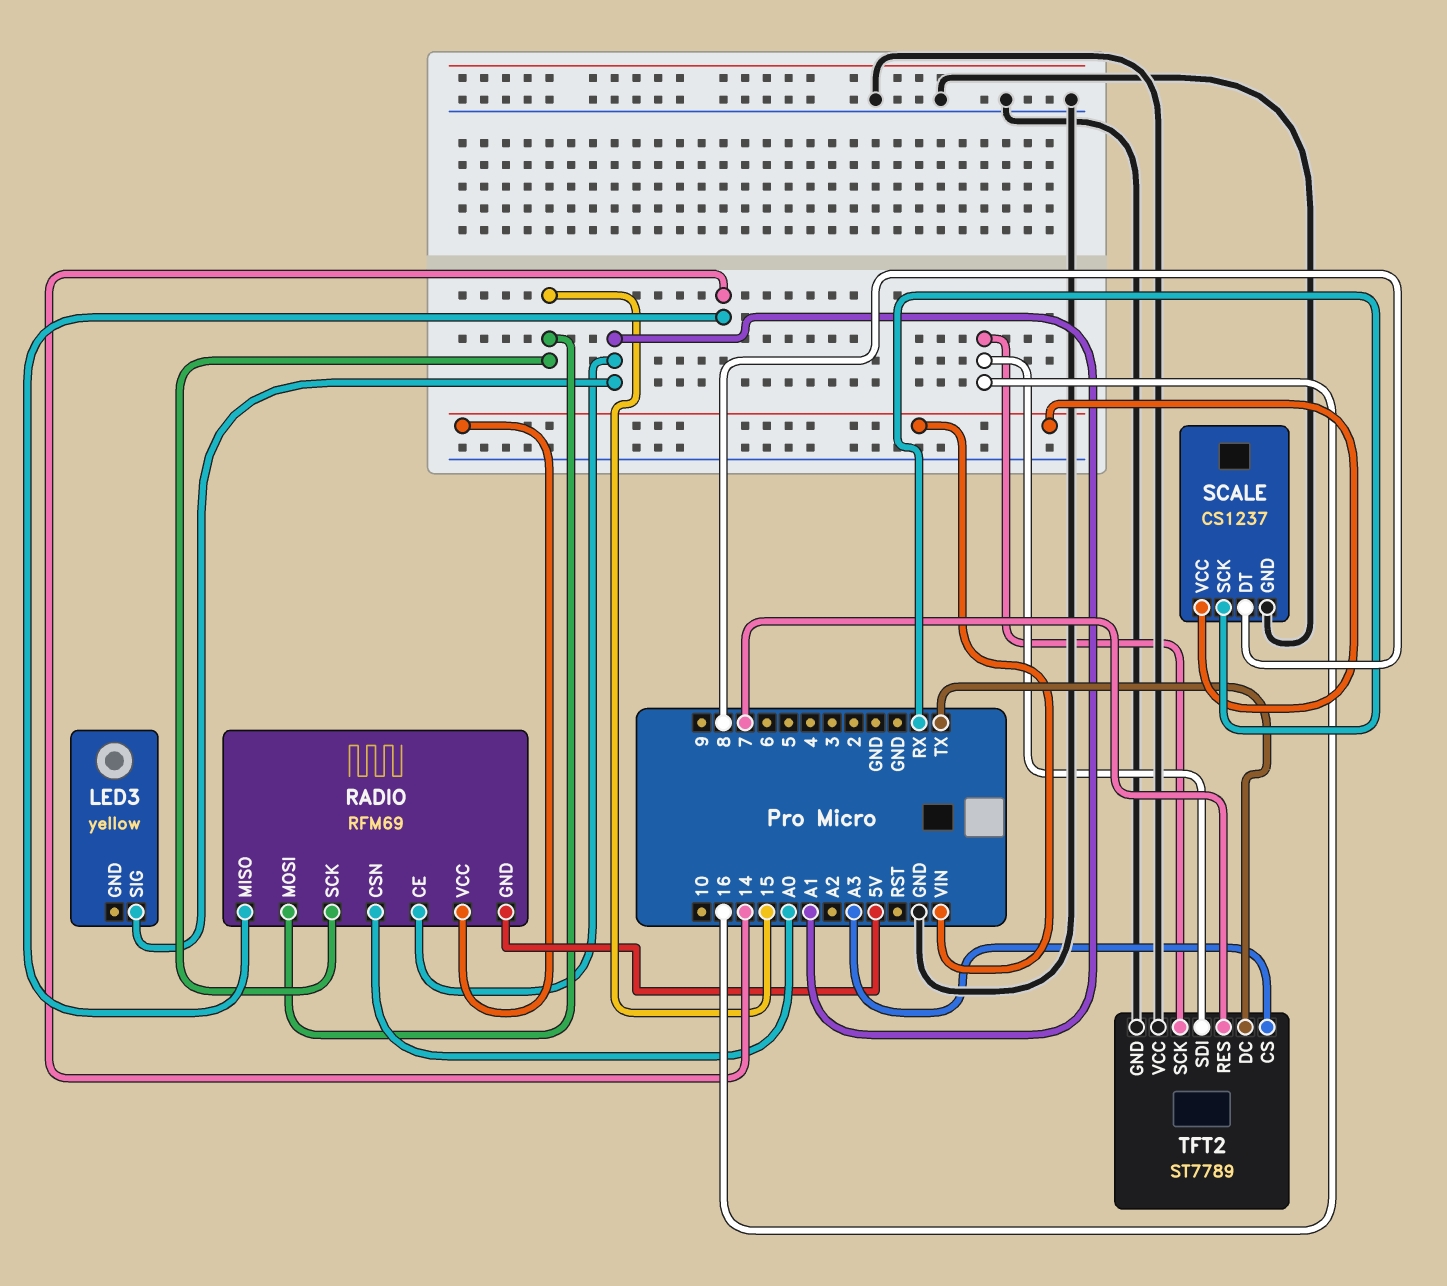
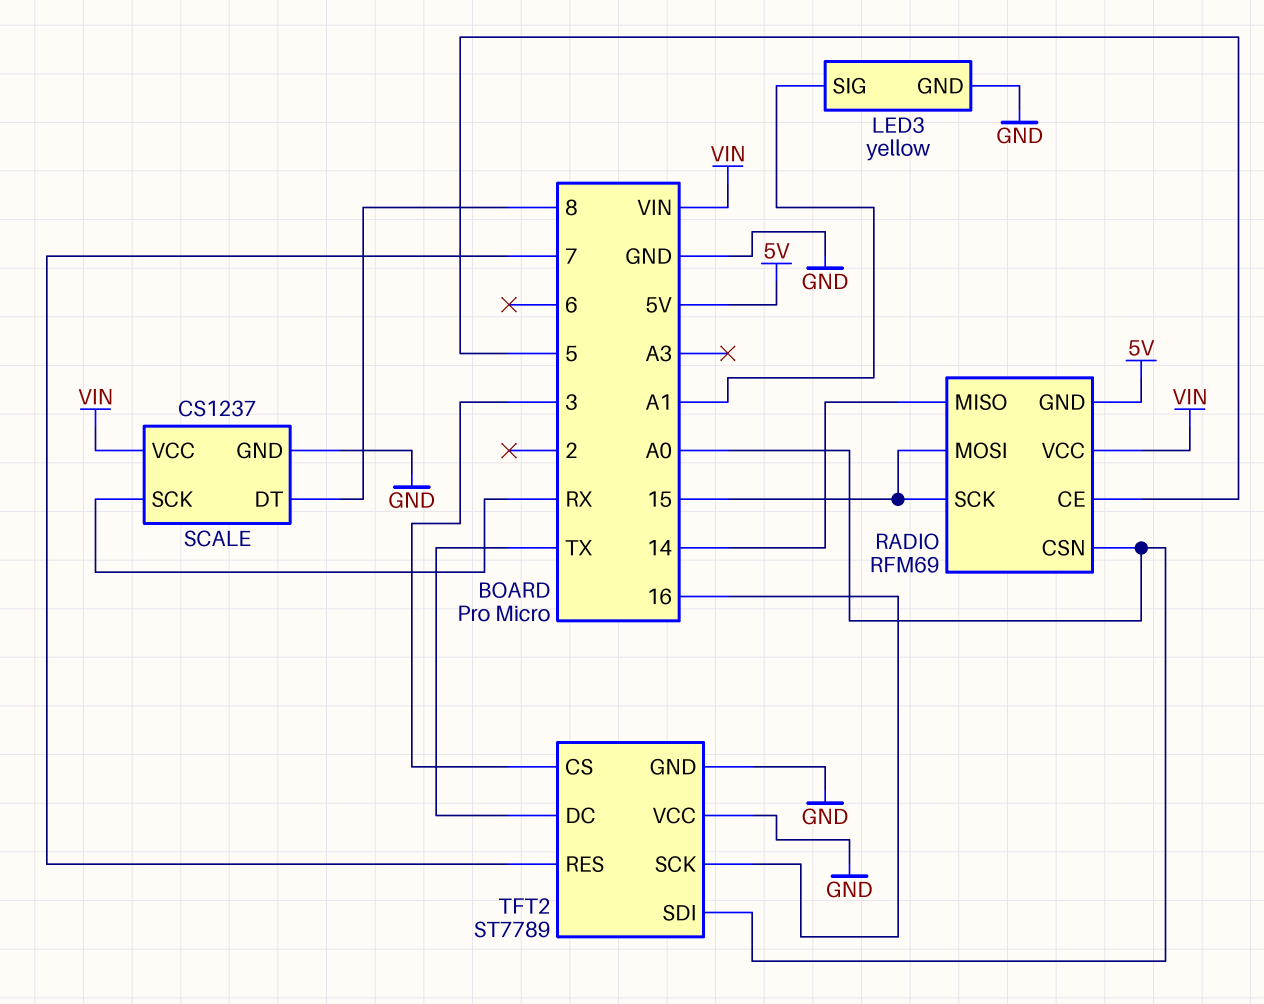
LED3 pin GND: none -> GND
RADIO pin CE: A1 -> 5
TFT2 pin CS: A3 -> 3
TFT2 pin SDI: 16 -> A0

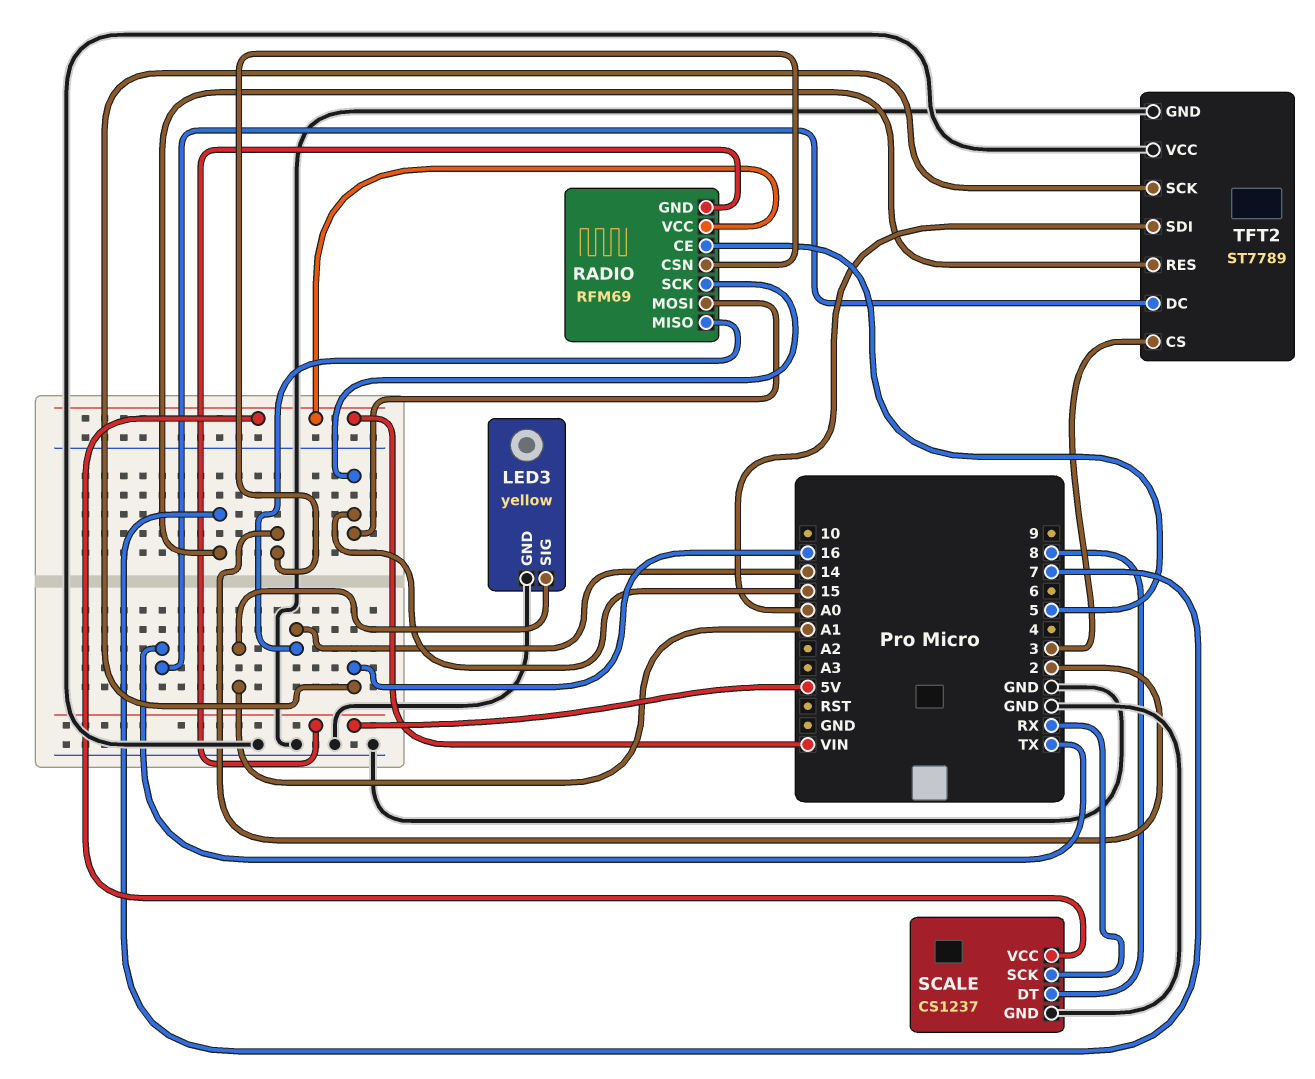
RADIO pin CSN: A0 -> 2

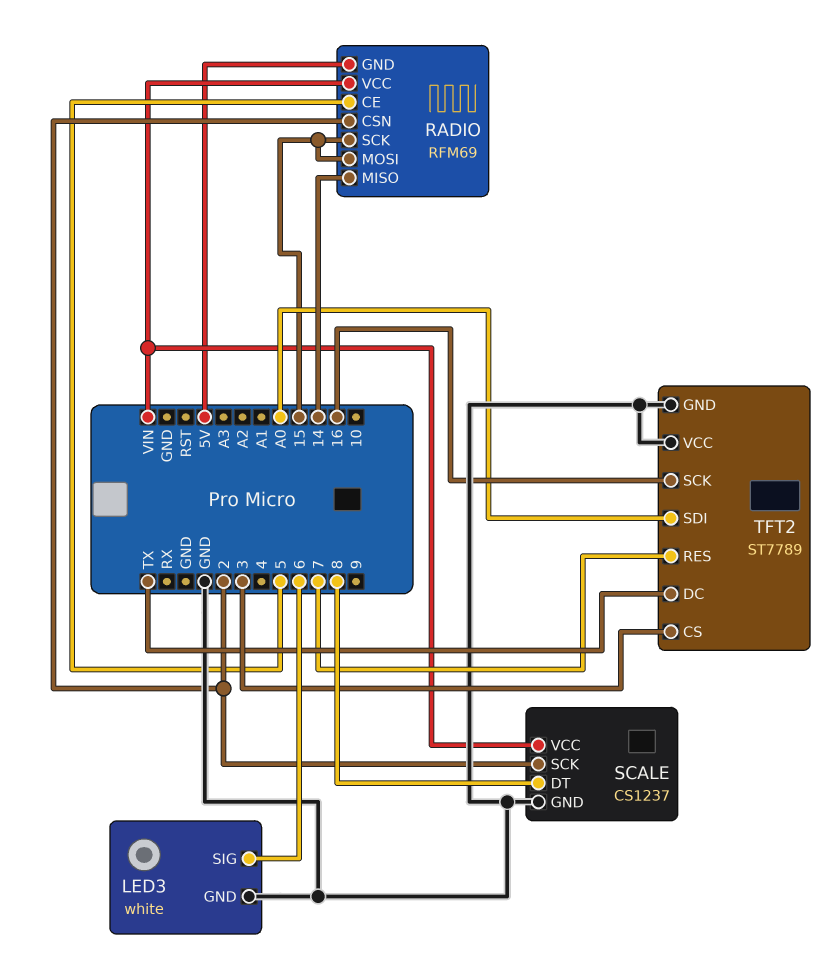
LED3: yellow -> white
LED3 pin SIG: A1 -> 6
SCALE pin SCK: RX -> 2

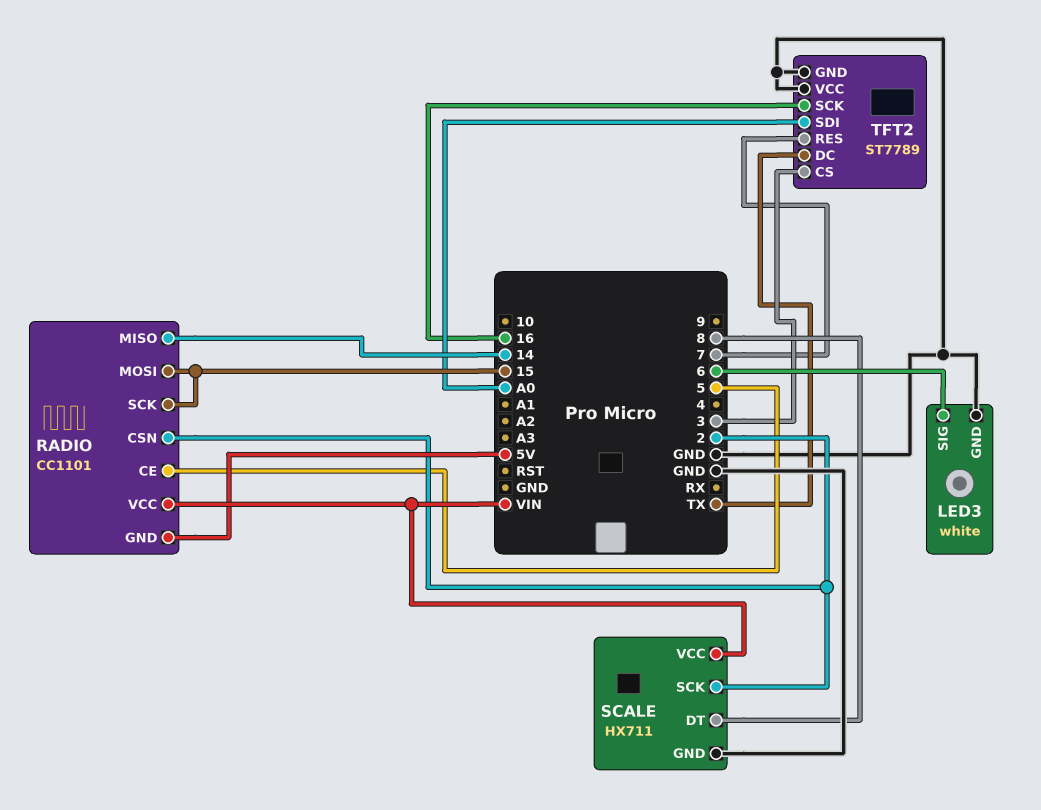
RADIO: RFM69 -> CC1101
SCALE: CS1237 -> HX711

